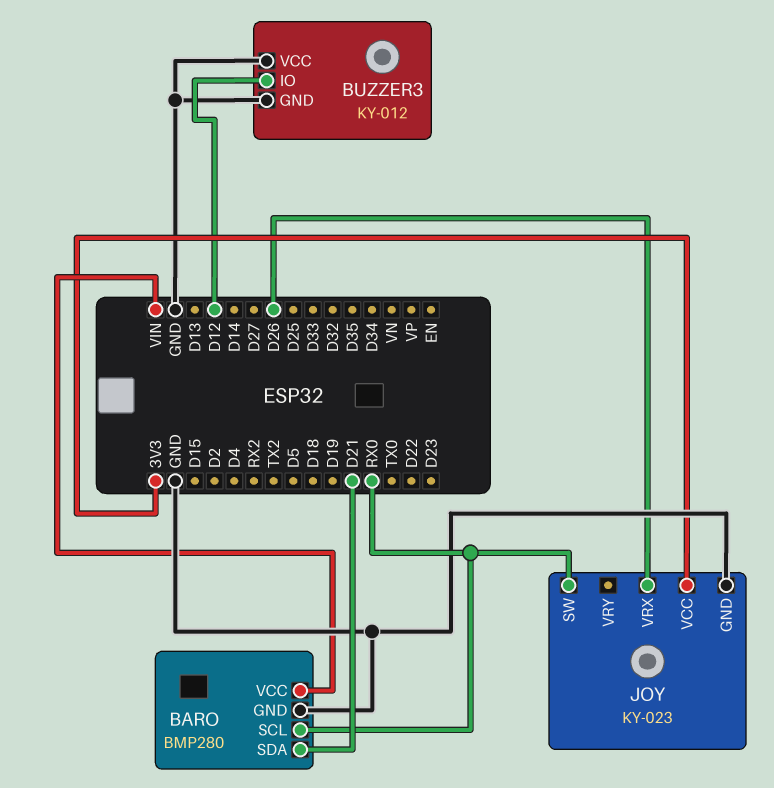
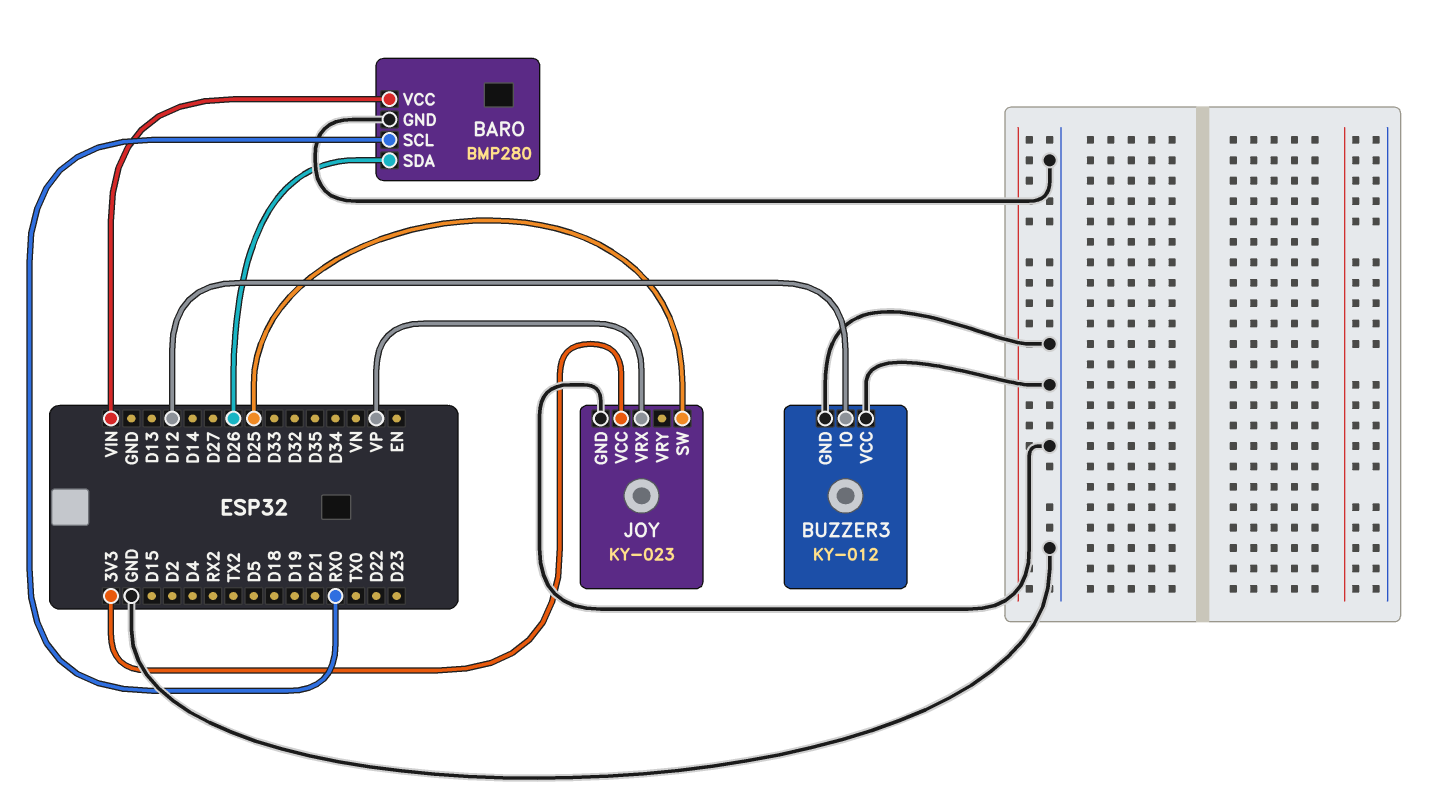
BARO pin SDA: D21 -> D26
JOY pin SW: RX0 -> D25
JOY pin VRX: D26 -> VP

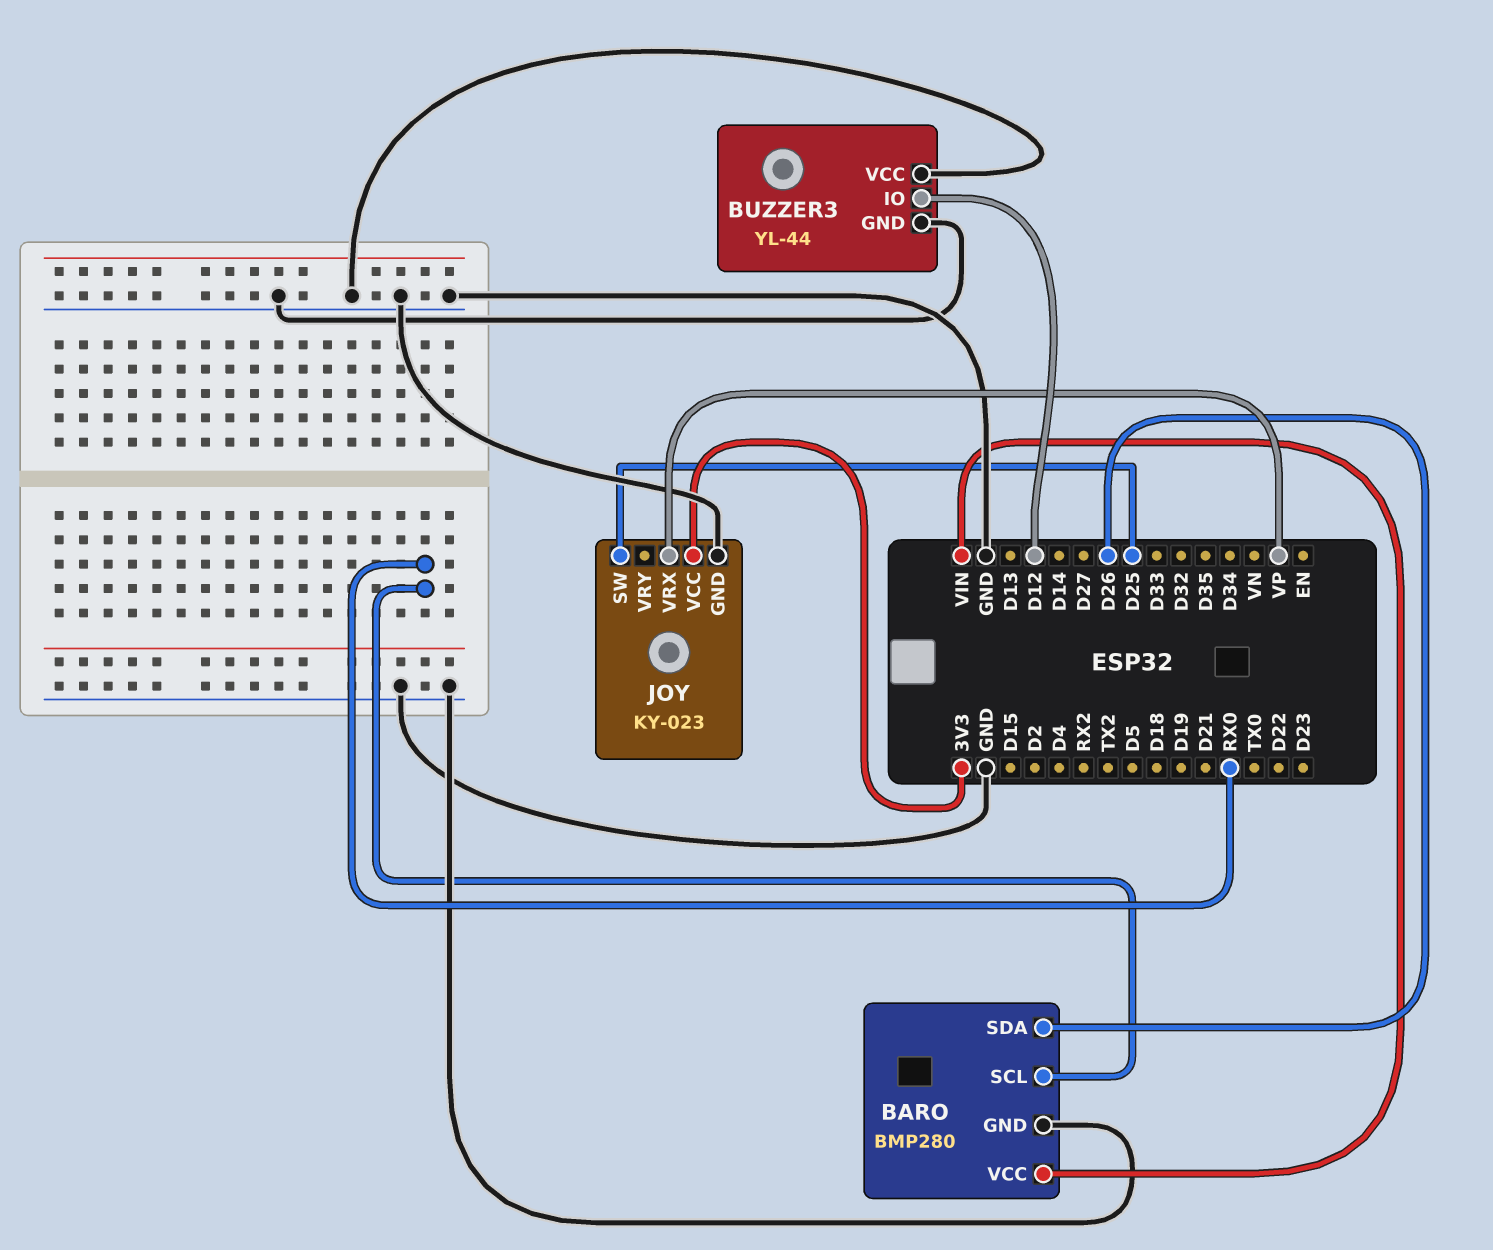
BUZZER3: KY-012 -> YL-44

